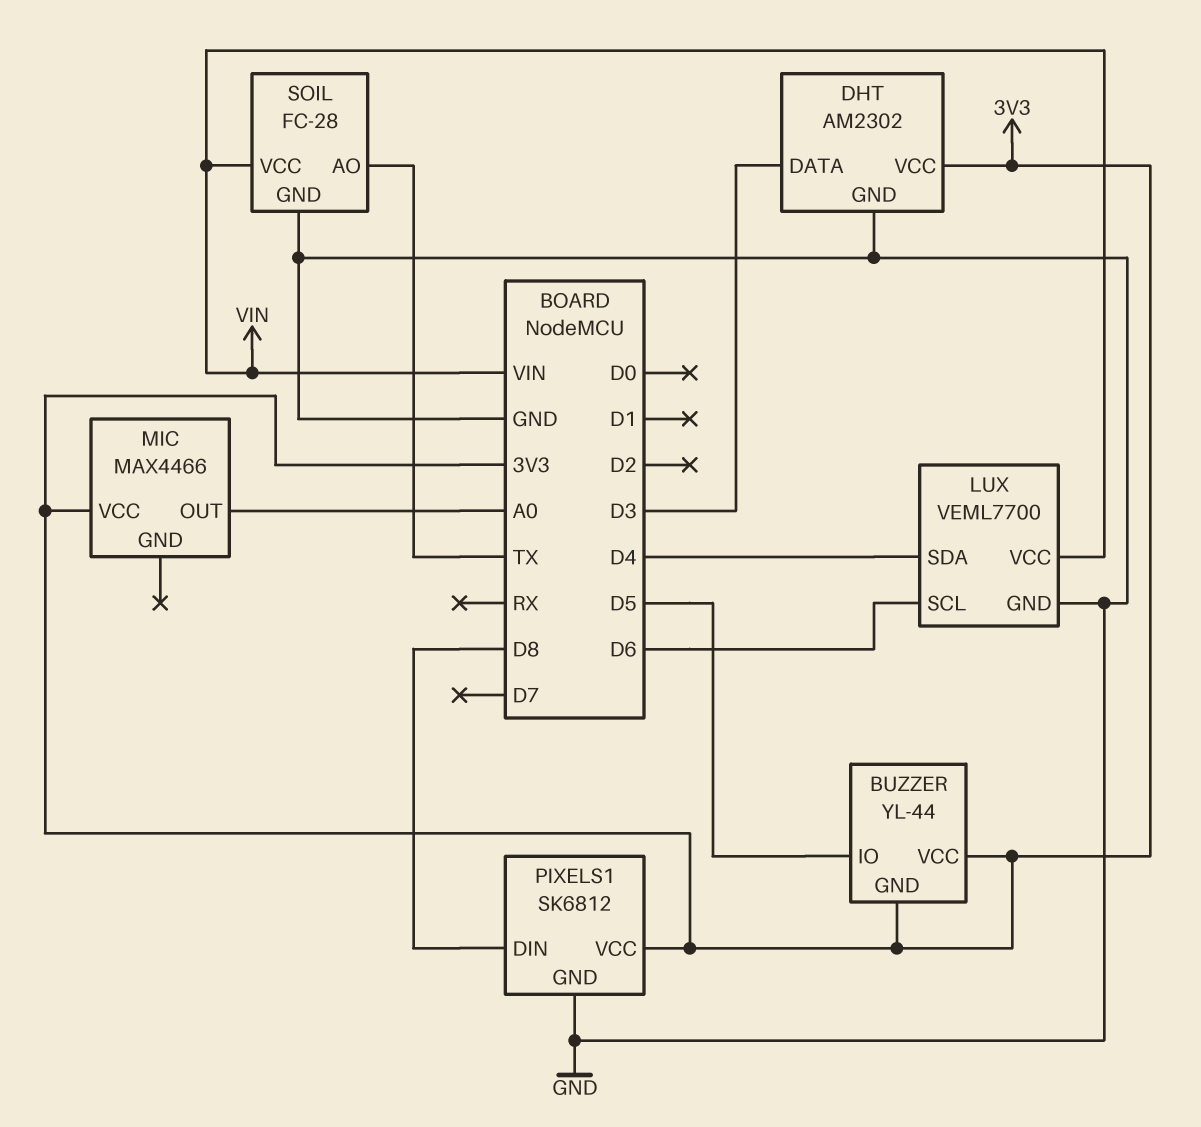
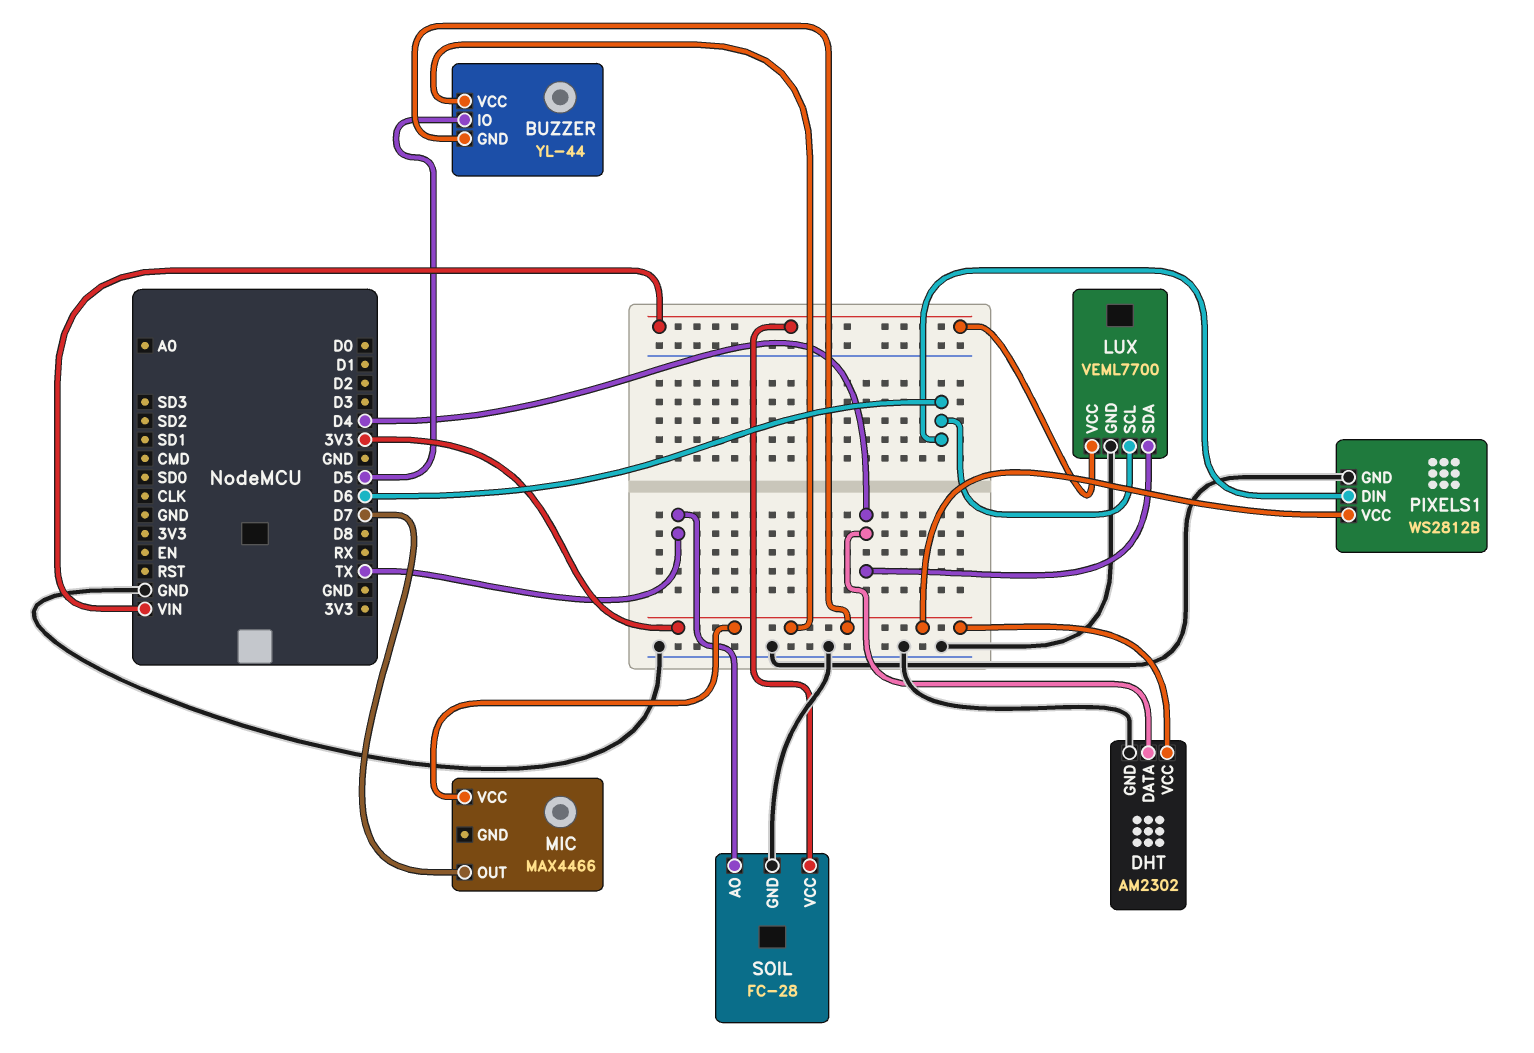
DHT pin DATA: D3 -> D4
MIC pin OUT: A0 -> D7
PIXELS1: SK6812 -> WS2812B
PIXELS1 pin DIN: D8 -> D6

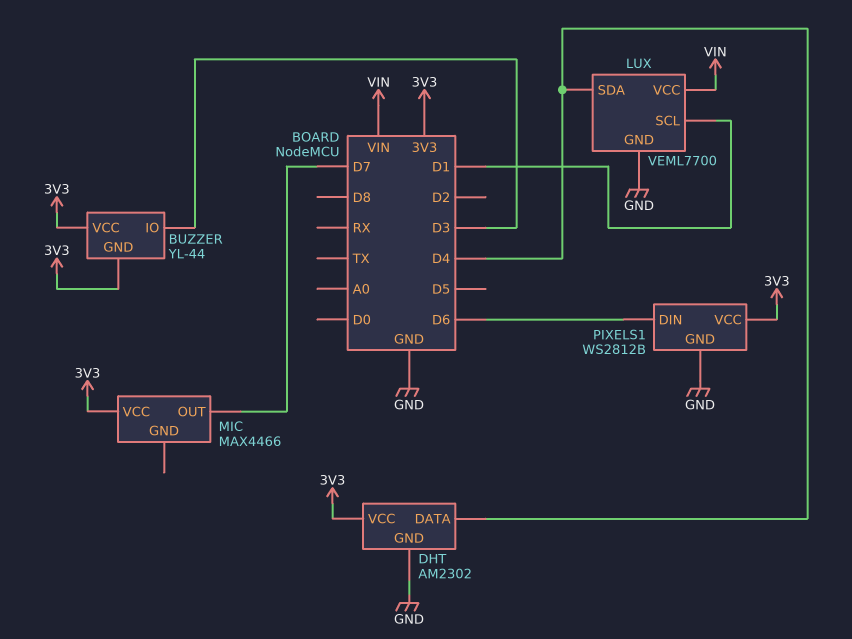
BUZZER pin IO: D5 -> D3
LUX pin SCL: D6 -> D1
SOIL: FC-28 -> none
SOIL pin AO: TX -> none
SOIL pin GND: GND -> none
SOIL pin VCC: VIN -> none

